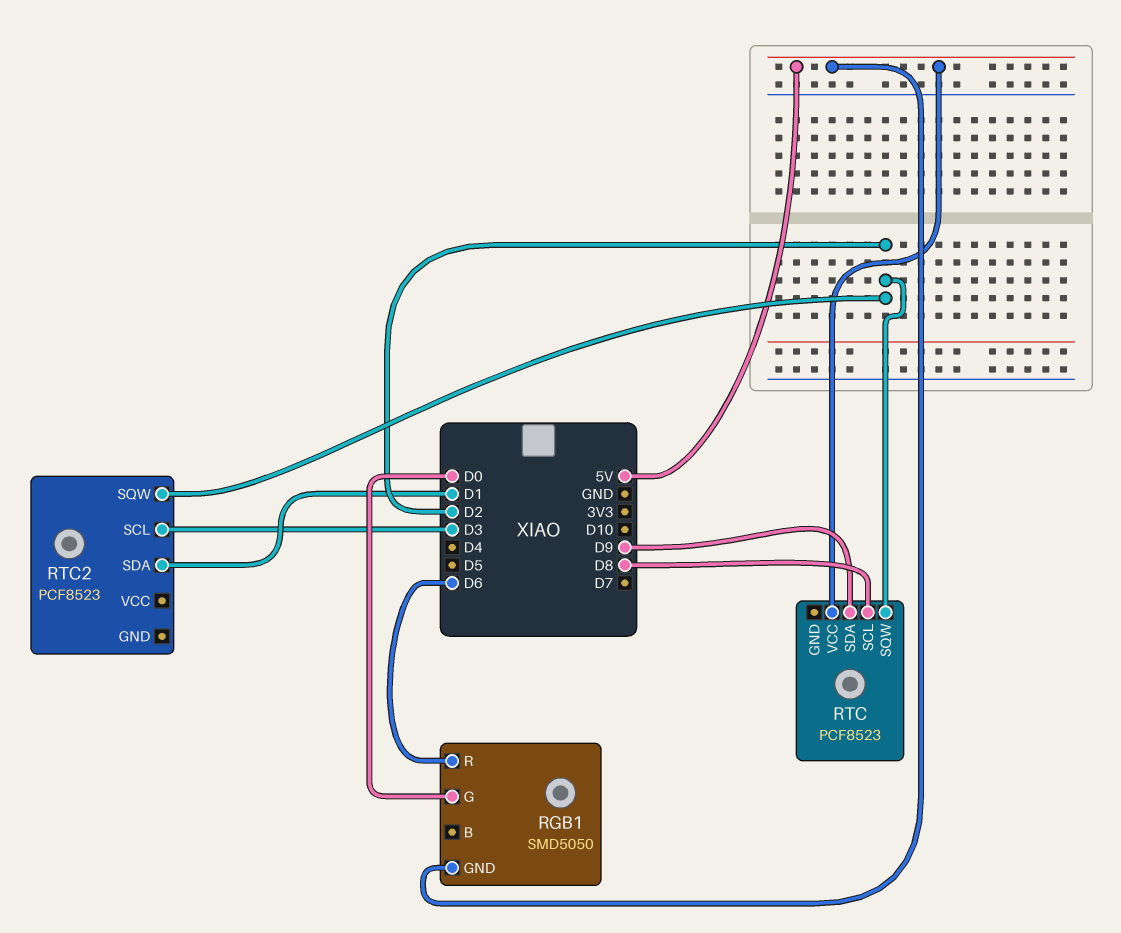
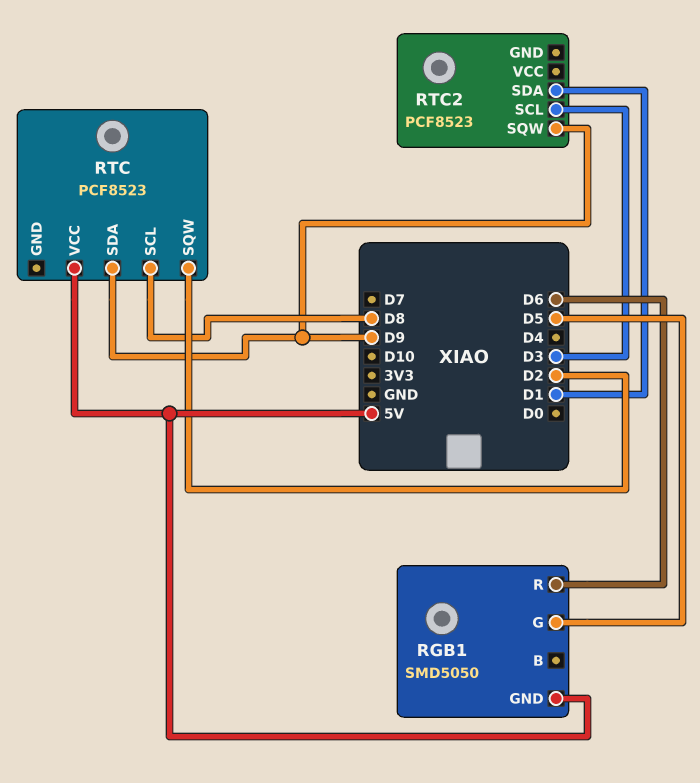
RGB1 pin G: D0 -> D5
RTC2 pin SQW: D2 -> D9

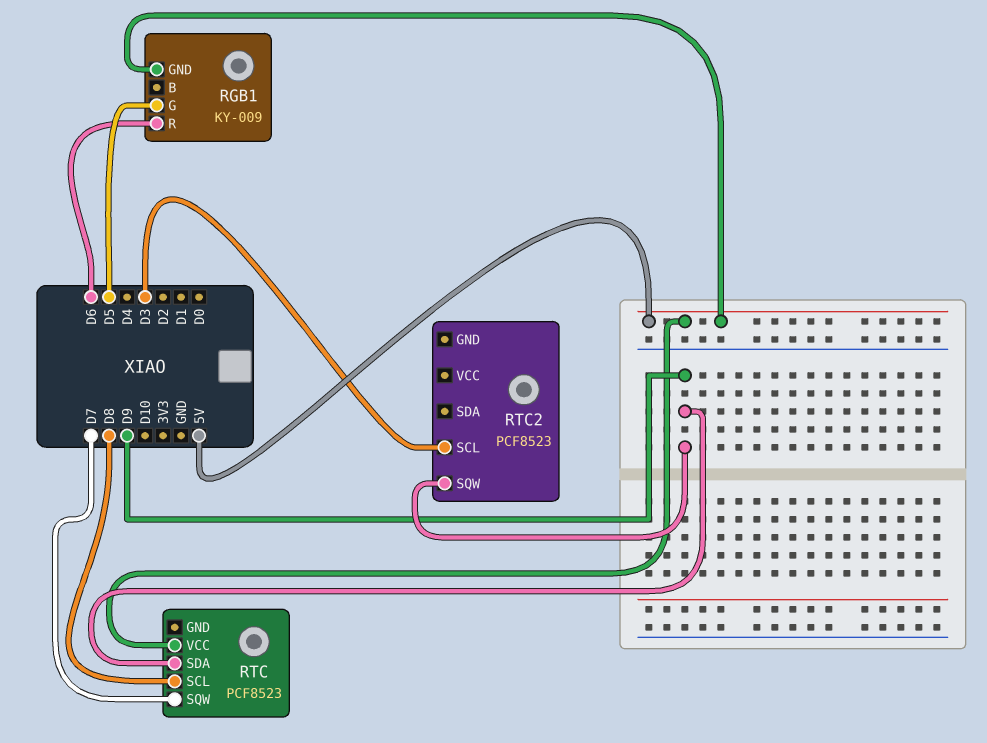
RGB1: SMD5050 -> KY-009
RTC pin SQW: D2 -> D7
RTC2 pin SDA: D1 -> none

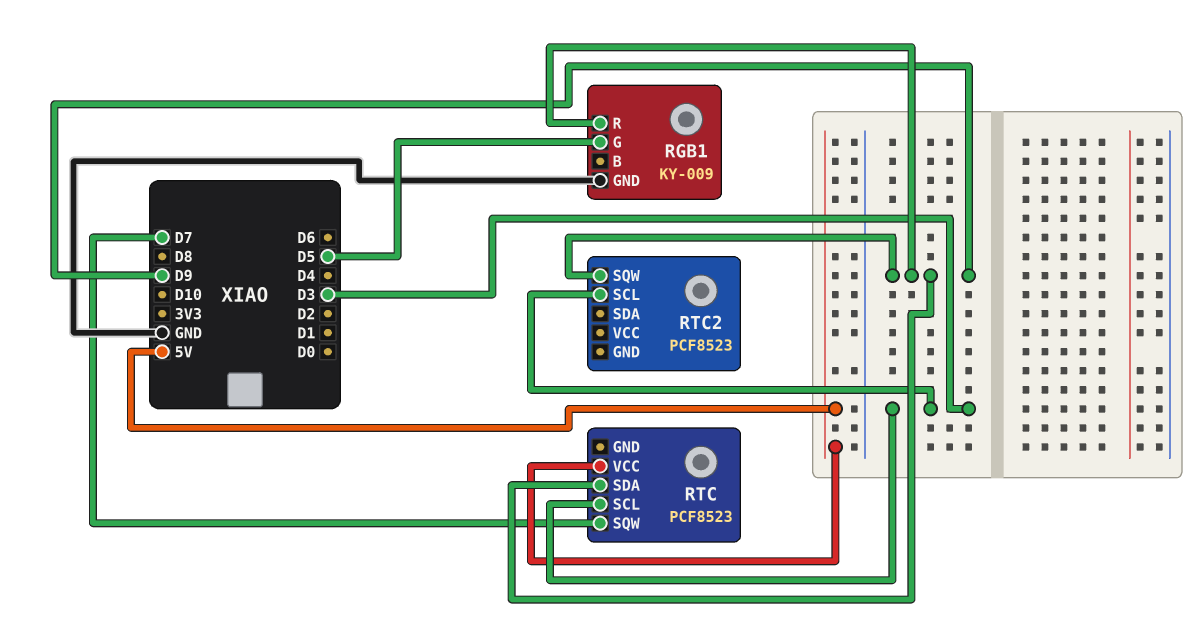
RGB1 pin GND: 5V -> GND
RGB1 pin R: D6 -> D9
RTC pin SCL: D8 -> D3

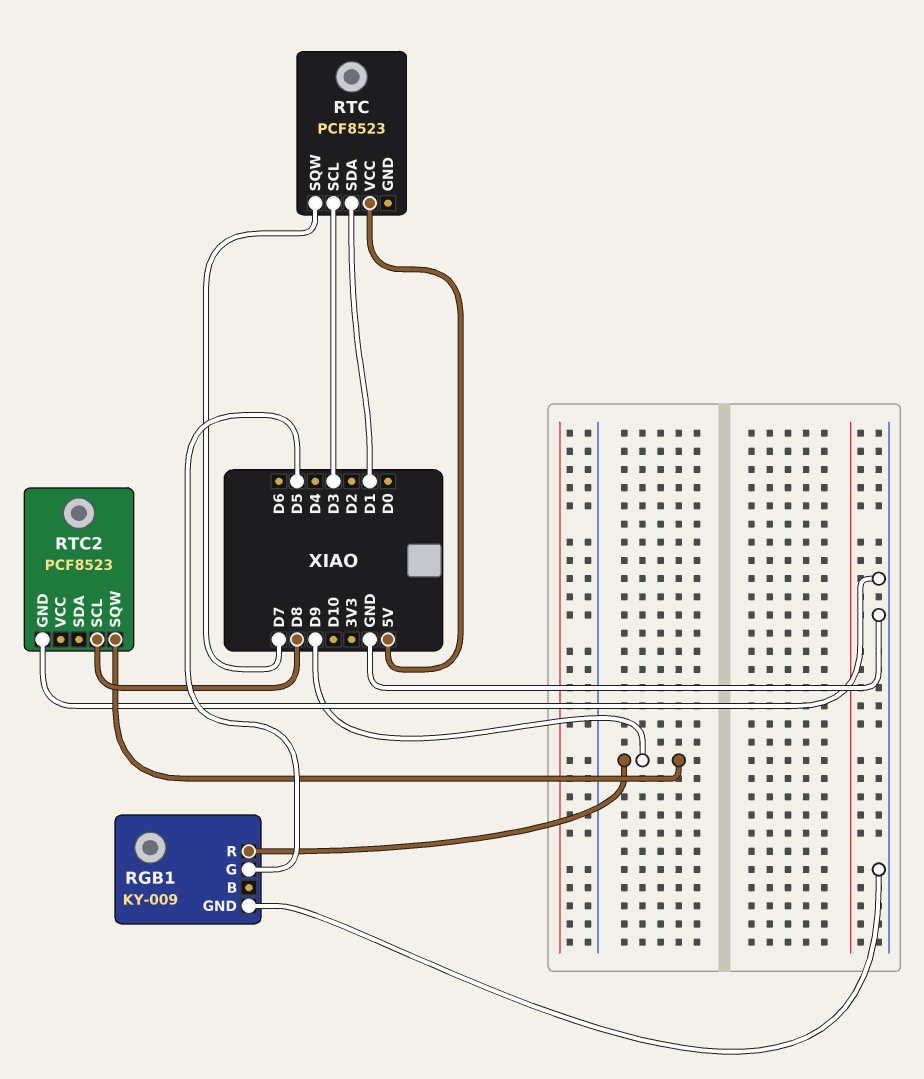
RTC pin SDA: D9 -> D1
RTC2 pin GND: none -> GND
RTC2 pin SCL: D3 -> D8

